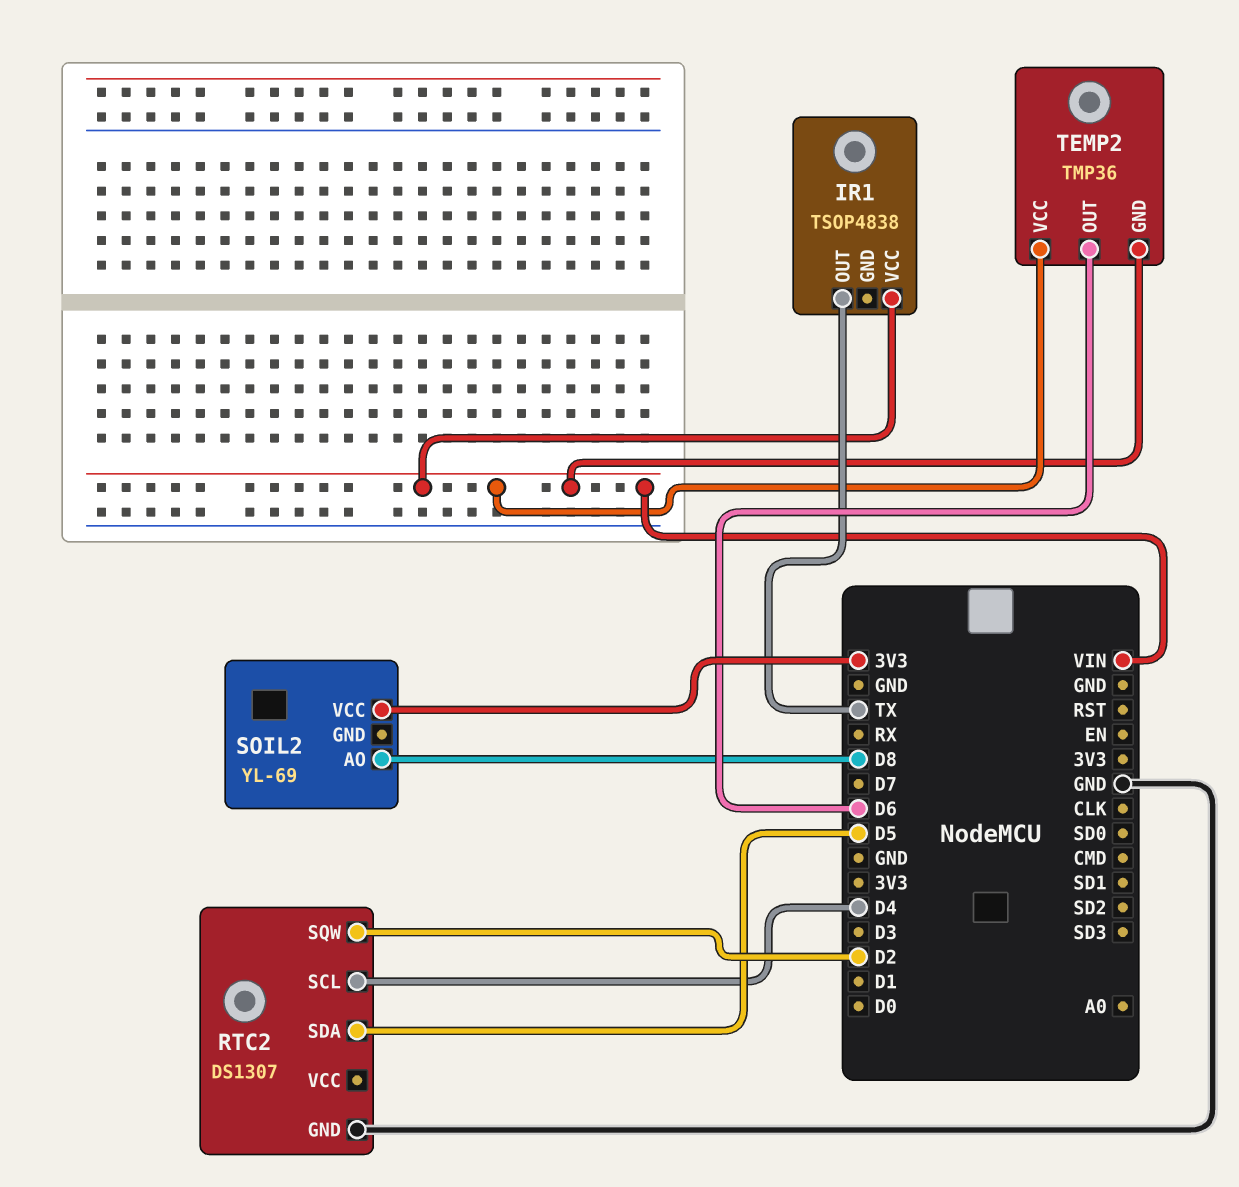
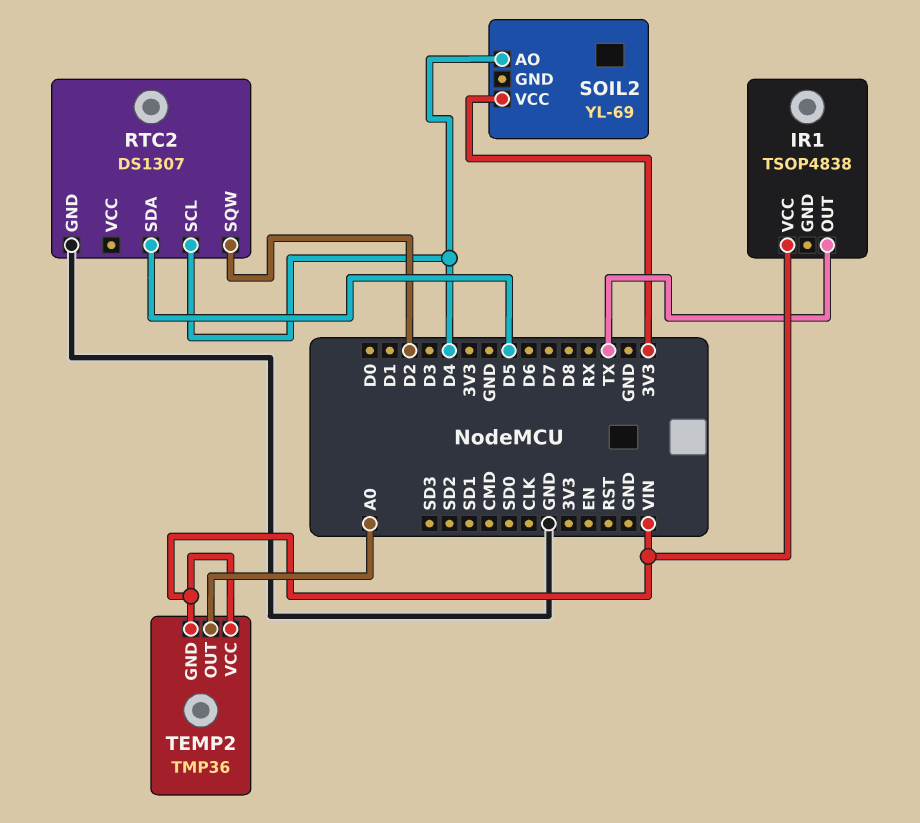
SOIL2 pin AO: D8 -> D4
TEMP2 pin OUT: D6 -> A0

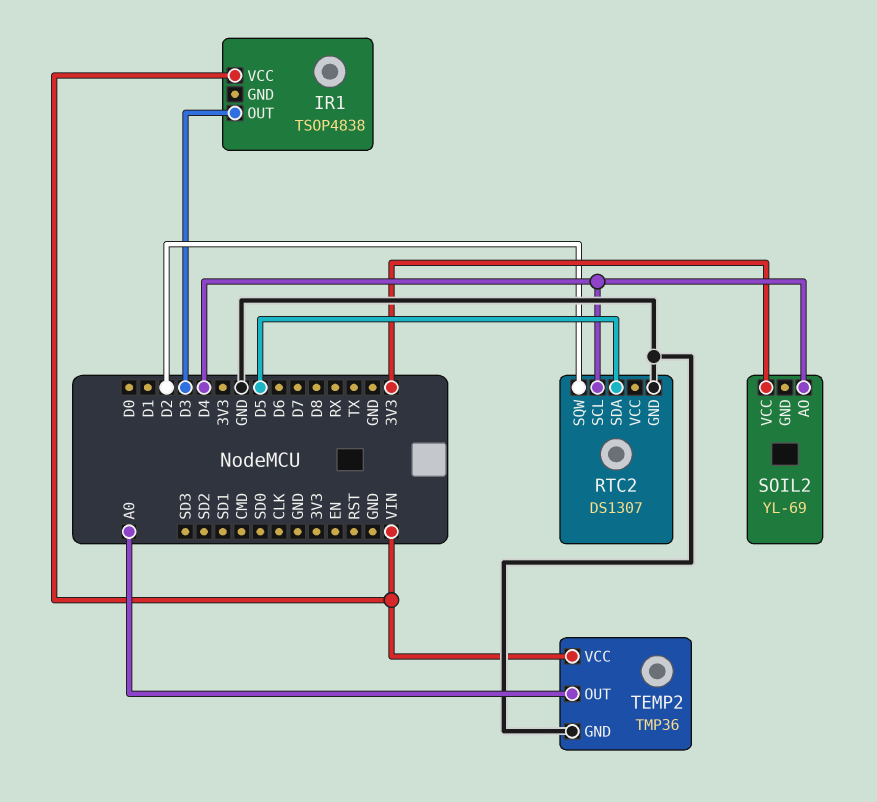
IR1 pin OUT: TX -> D3
TEMP2 pin GND: VIN -> GND

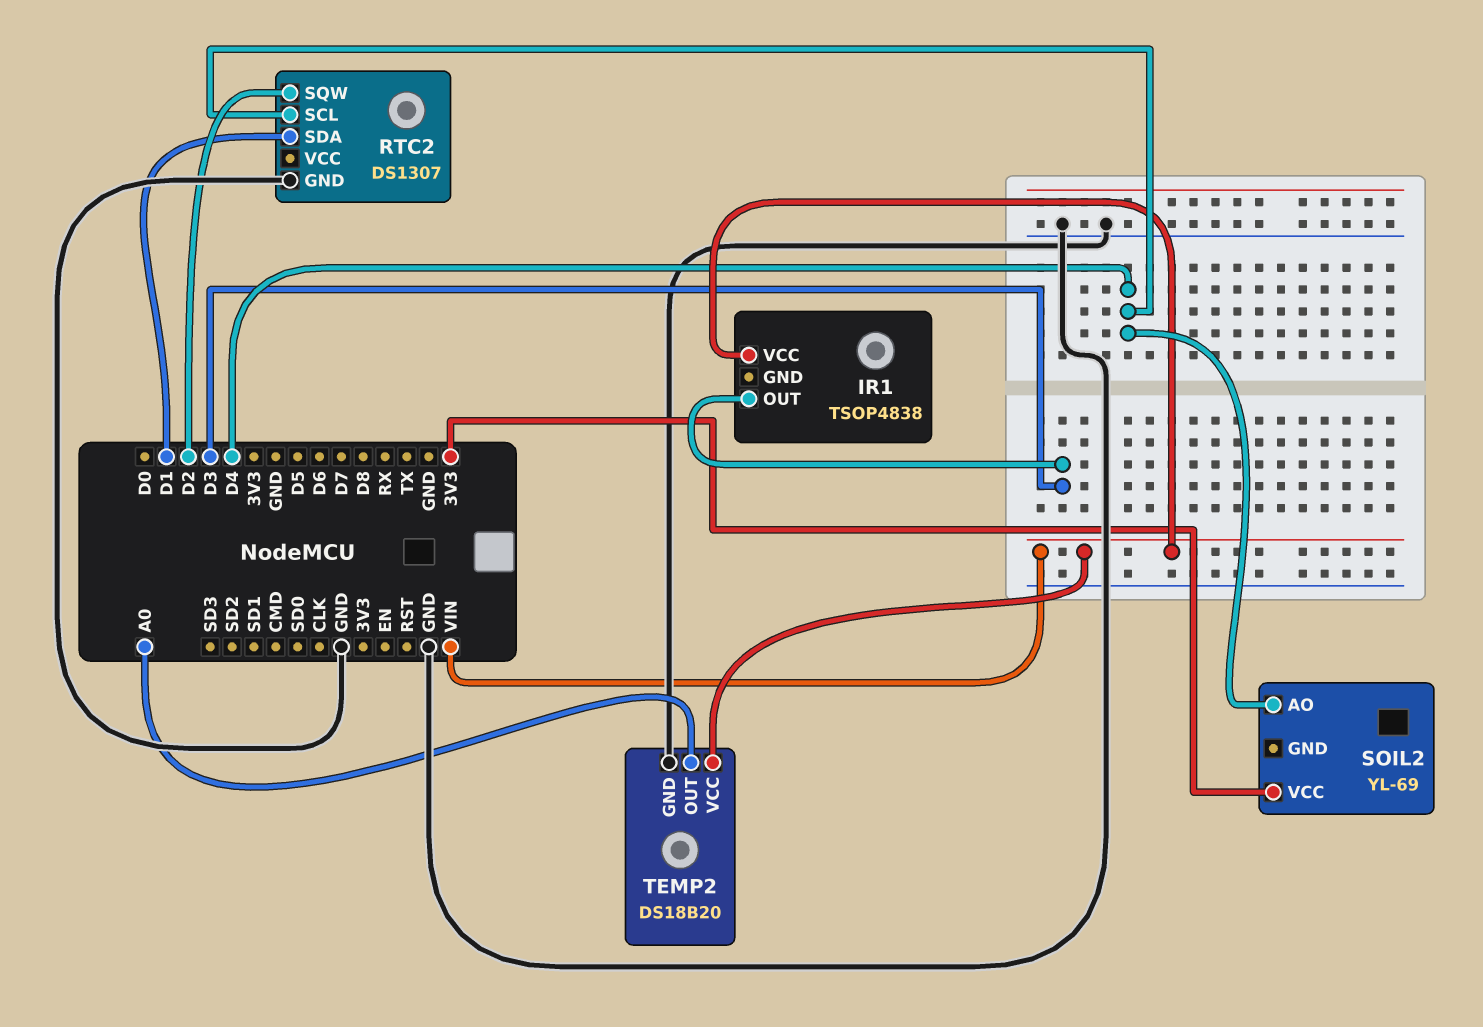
RTC2 pin SDA: D5 -> D1
TEMP2: TMP36 -> DS18B20

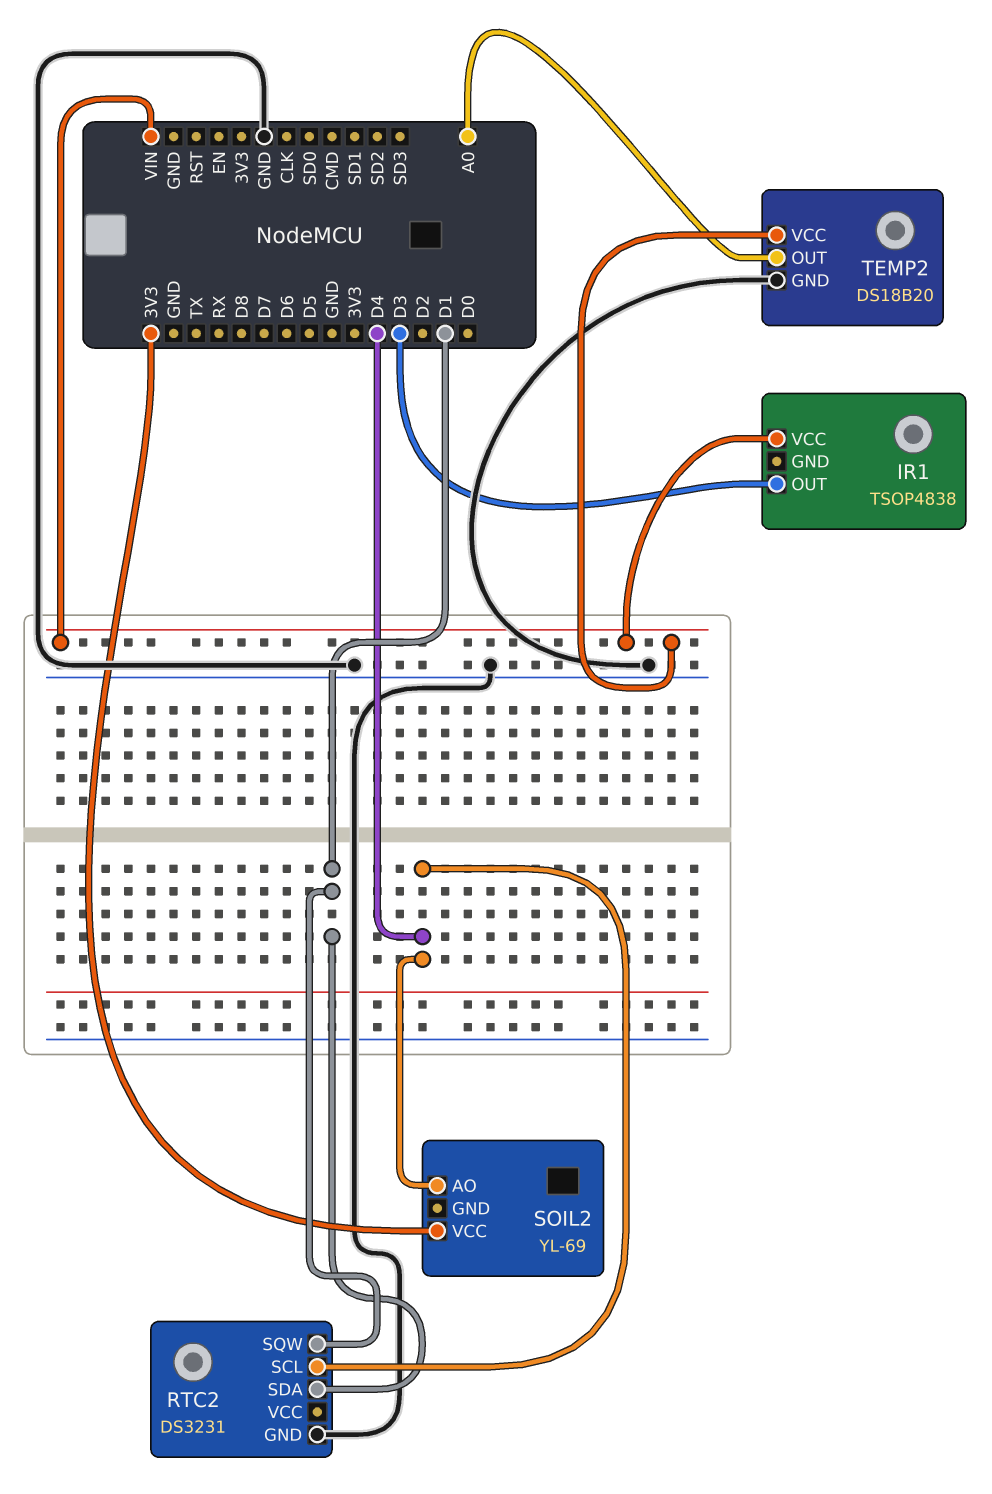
RTC2: DS1307 -> DS3231
RTC2 pin SQW: D2 -> D1

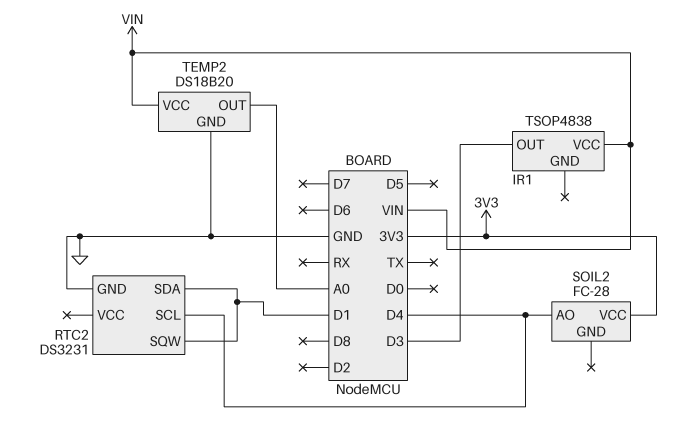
SOIL2: YL-69 -> FC-28

